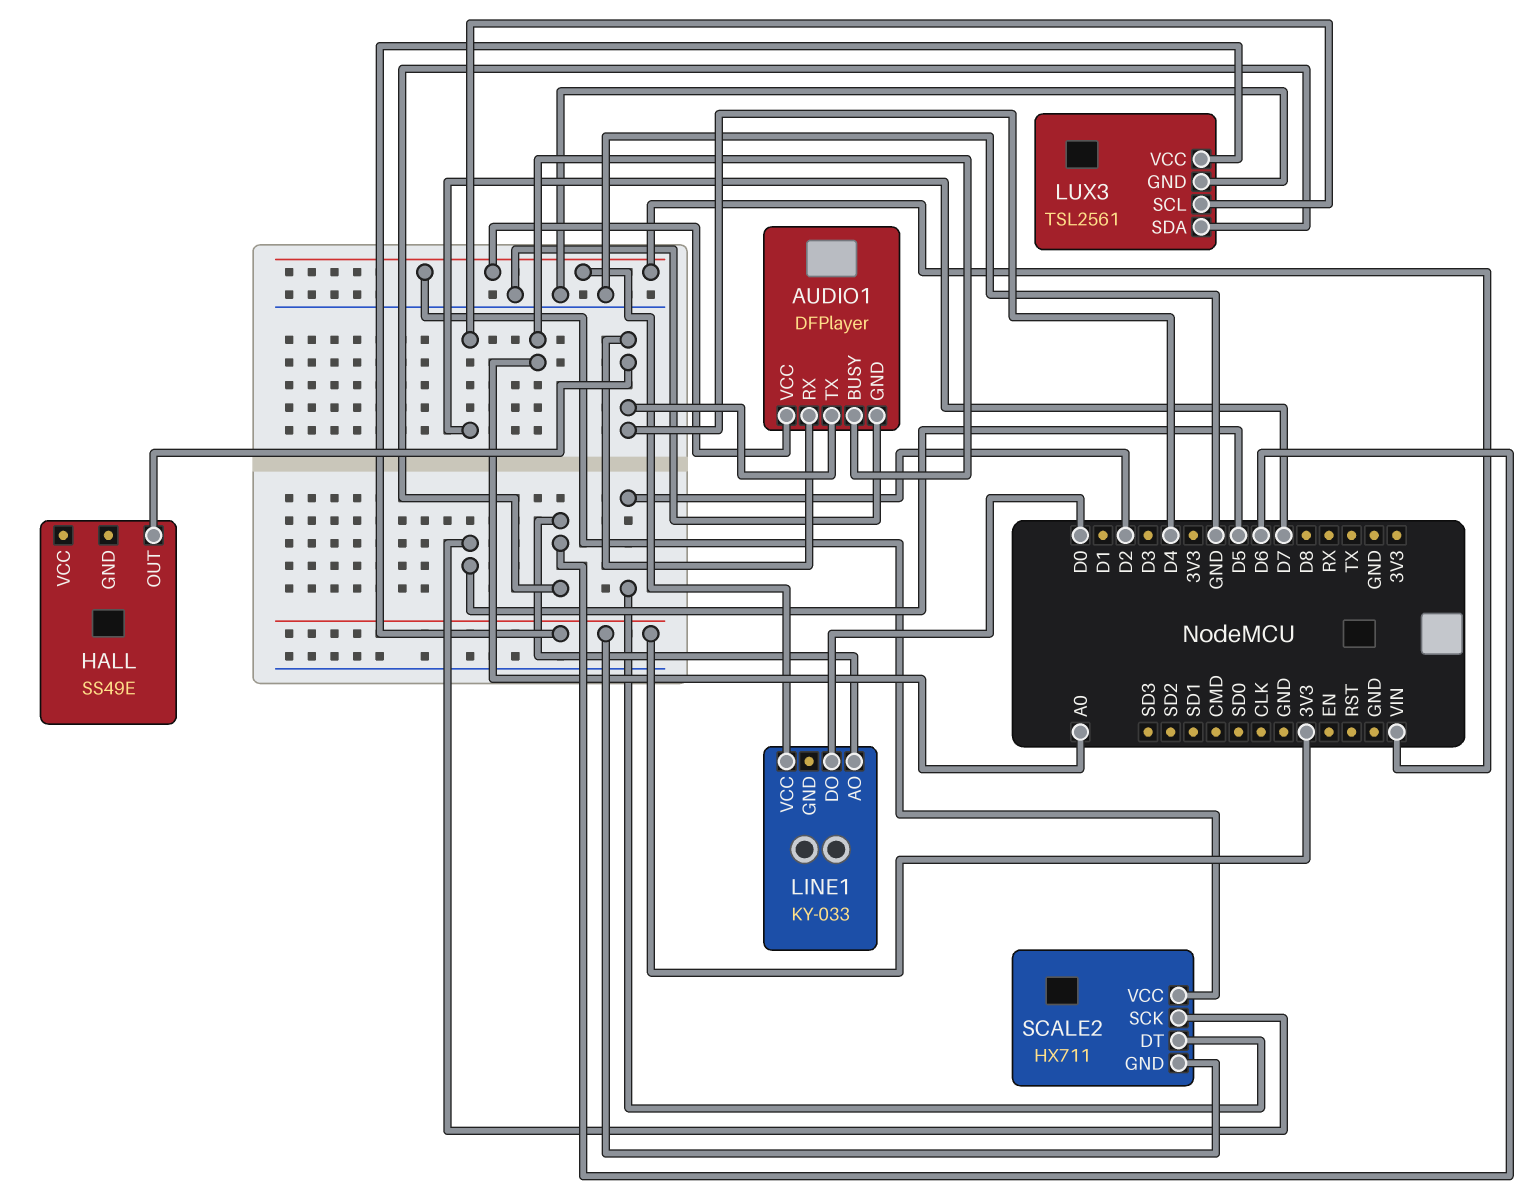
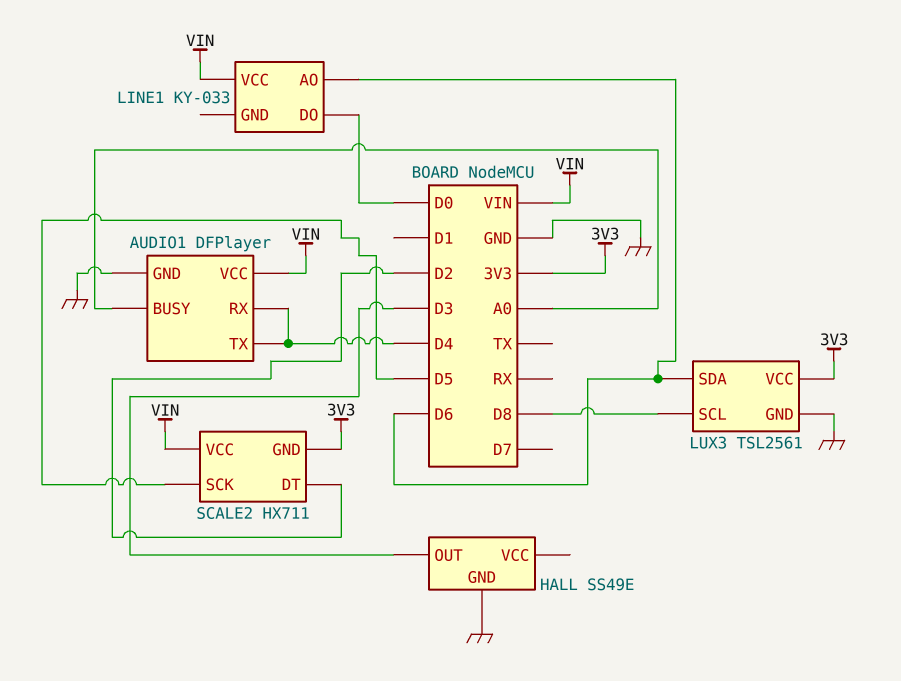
HALL pin GND: none -> GND
HALL pin OUT: D4 -> D3
LUX3 pin SCL: D7 -> D8

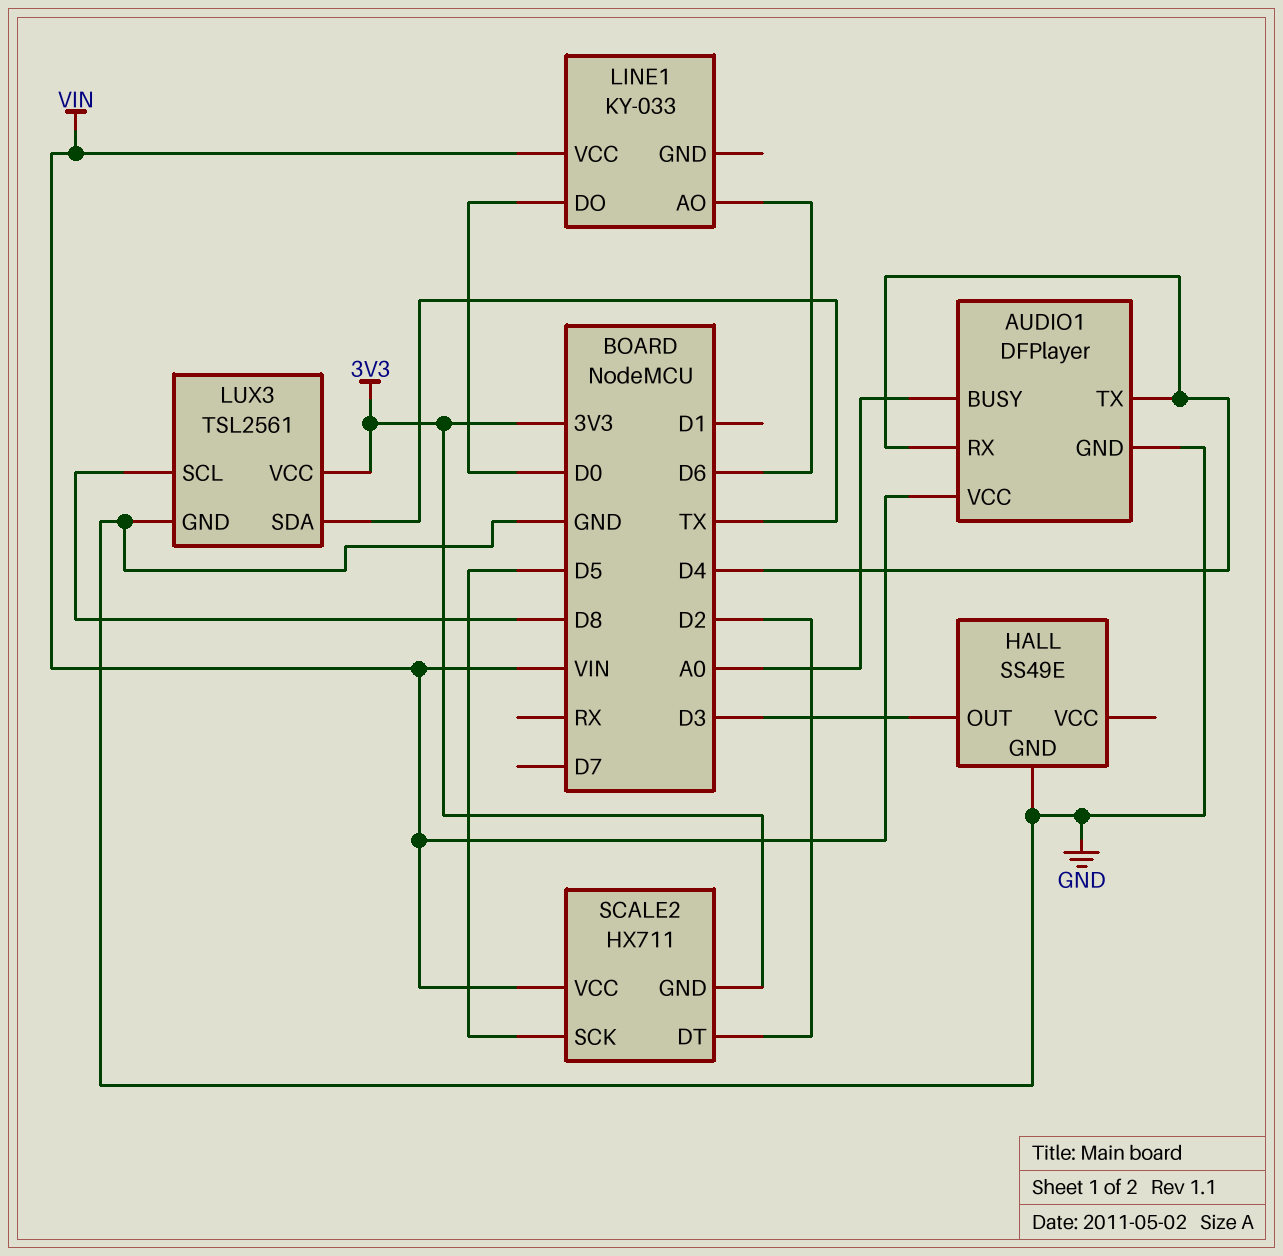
LUX3 pin SDA: D6 -> TX

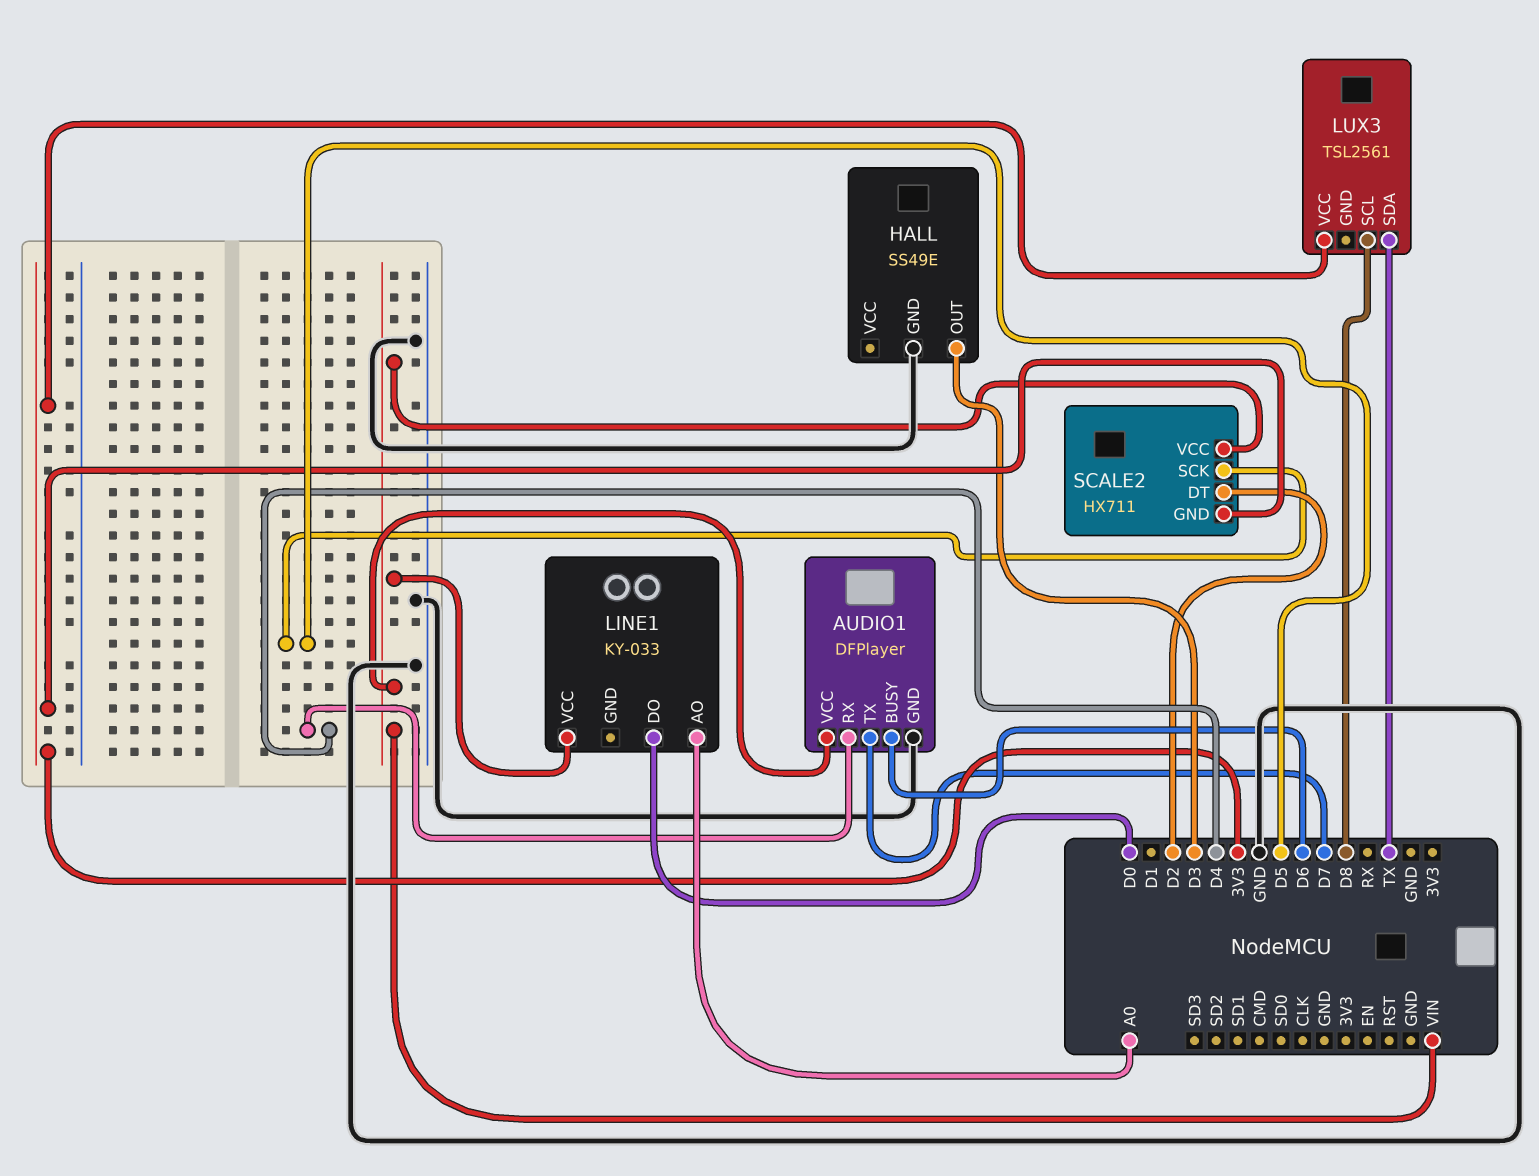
AUDIO1 pin BUSY: A0 -> D6
AUDIO1 pin TX: D4 -> D7
LINE1 pin AO: D6 -> A0
LUX3 pin GND: GND -> none

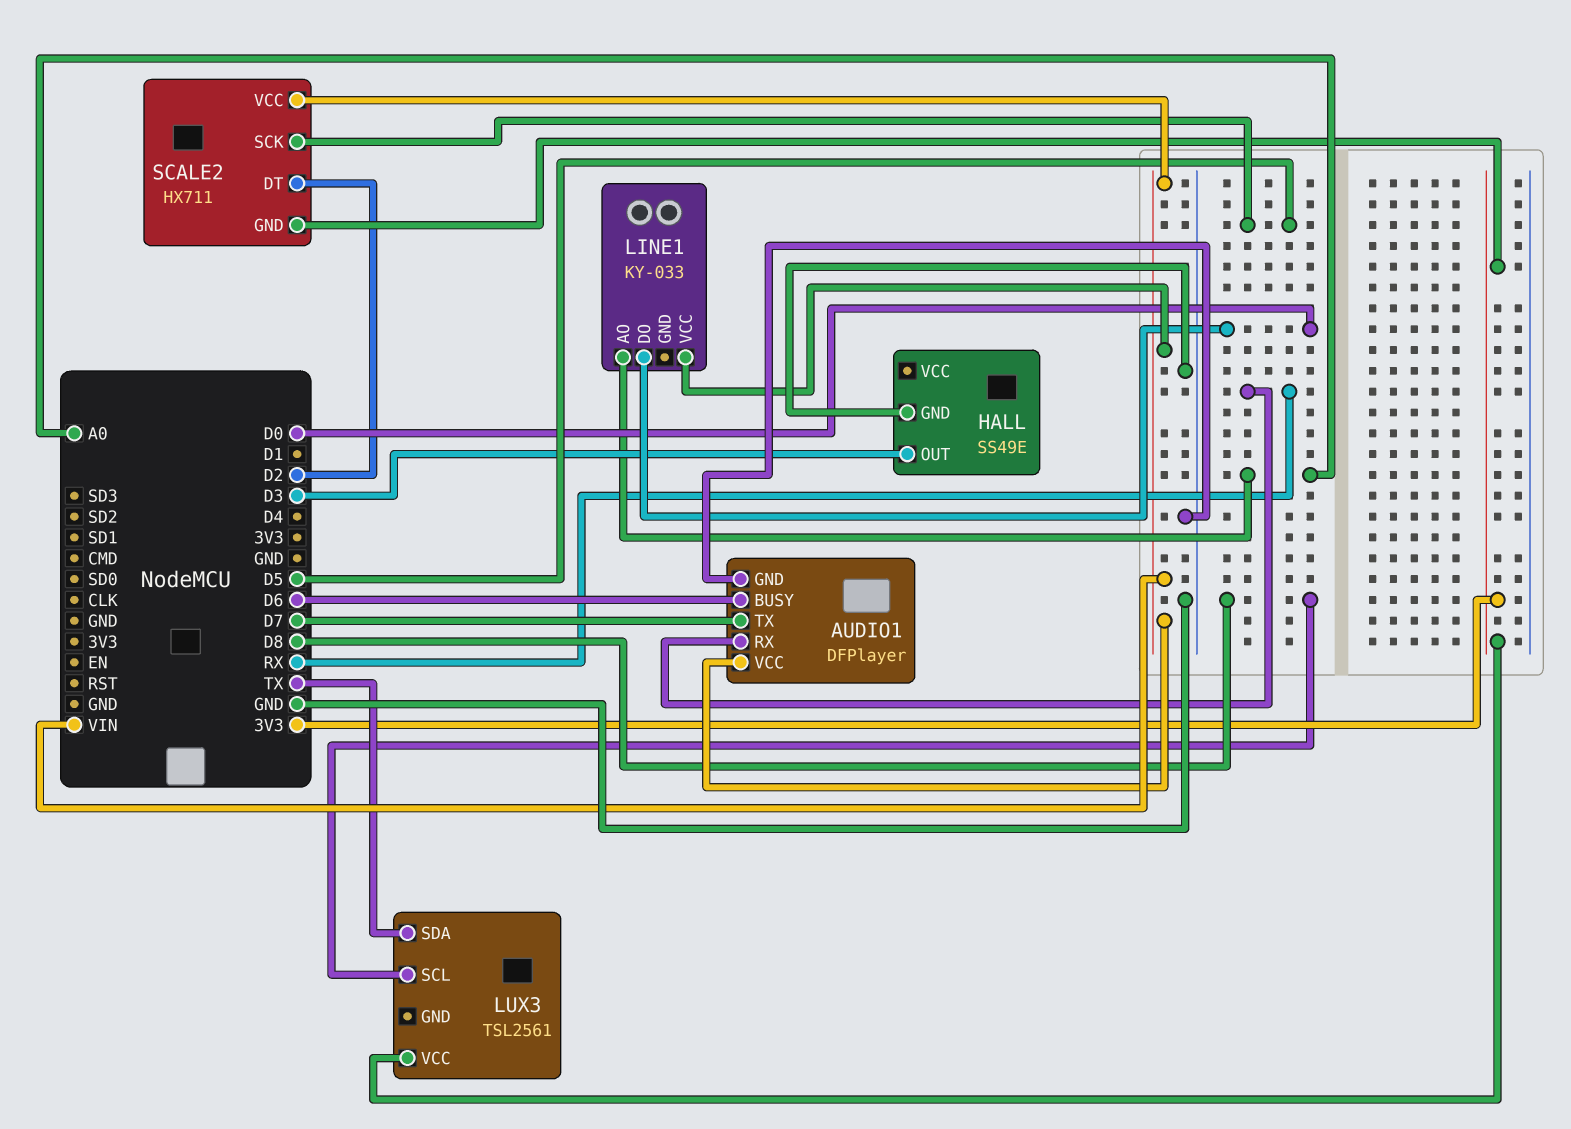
AUDIO1 pin RX: D4 -> RX

